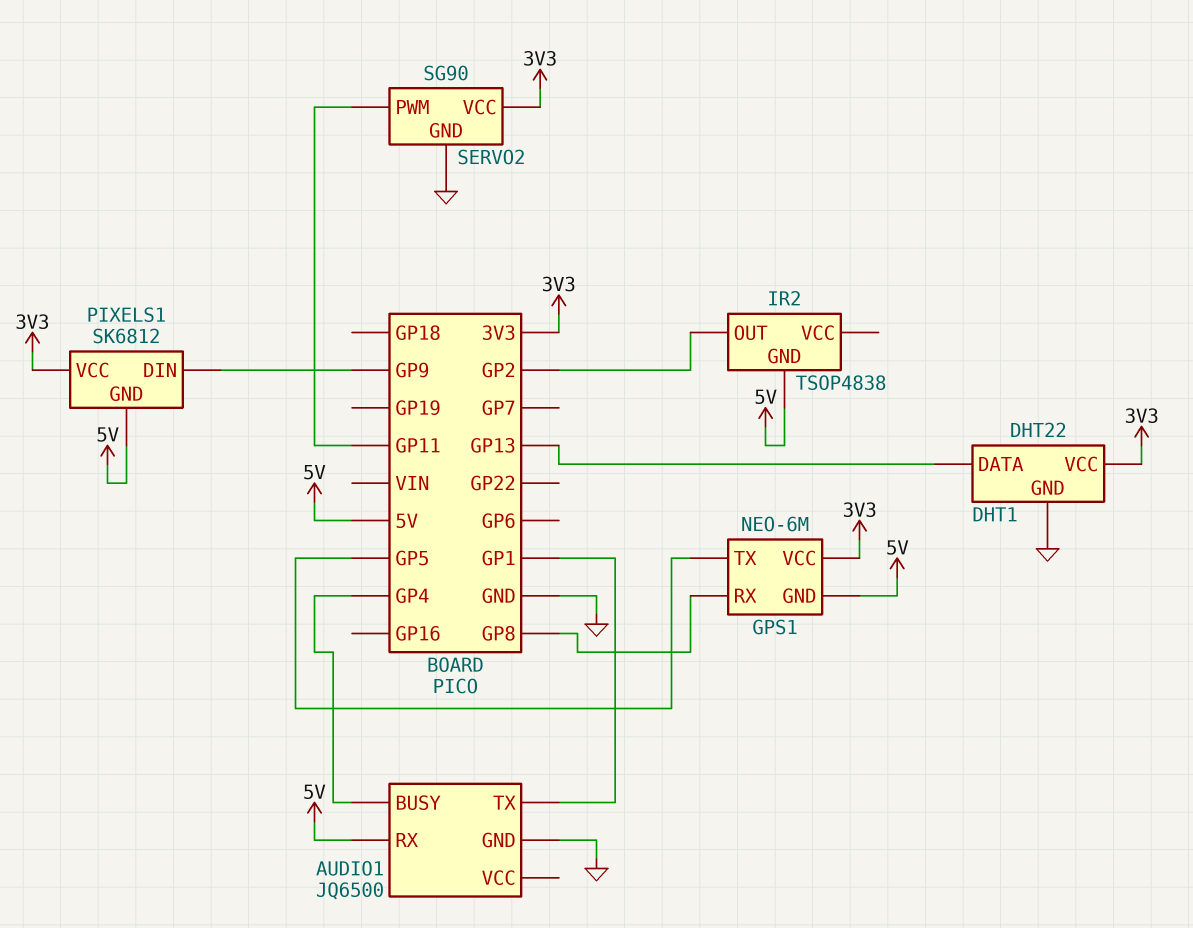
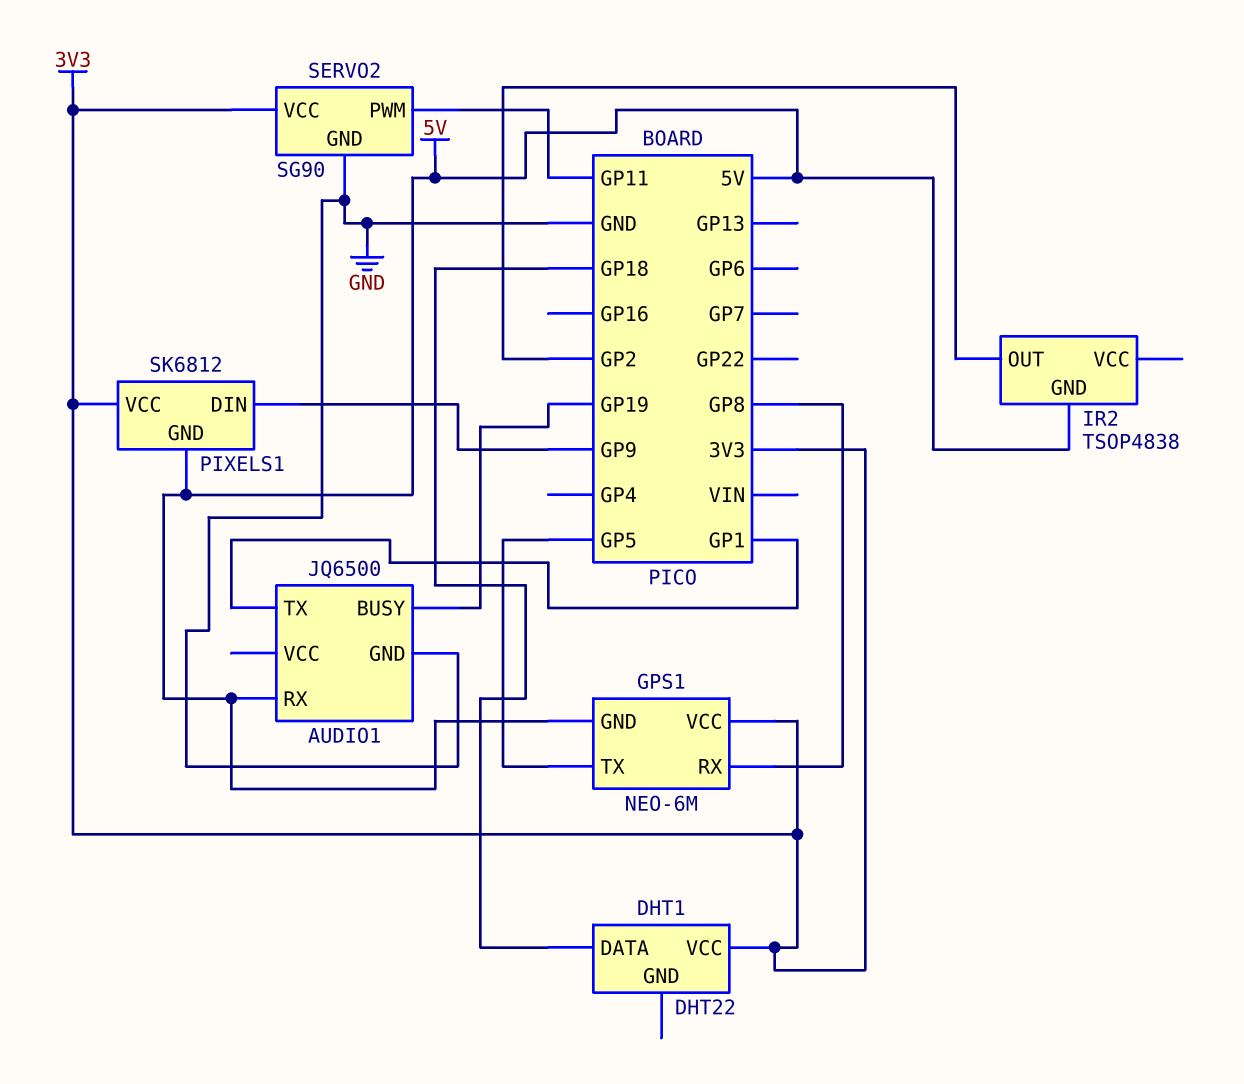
AUDIO1 pin BUSY: GP4 -> GP19
DHT1 pin DATA: GP13 -> GP18
DHT1 pin GND: GND -> none

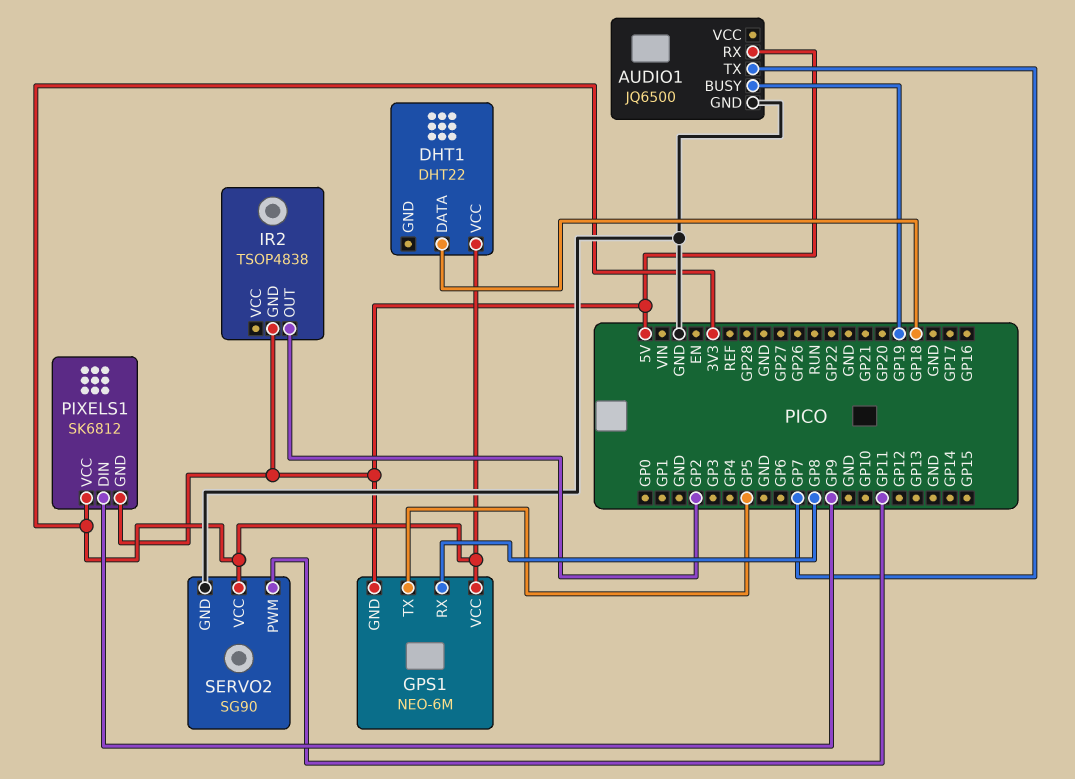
AUDIO1 pin TX: GP1 -> GP7

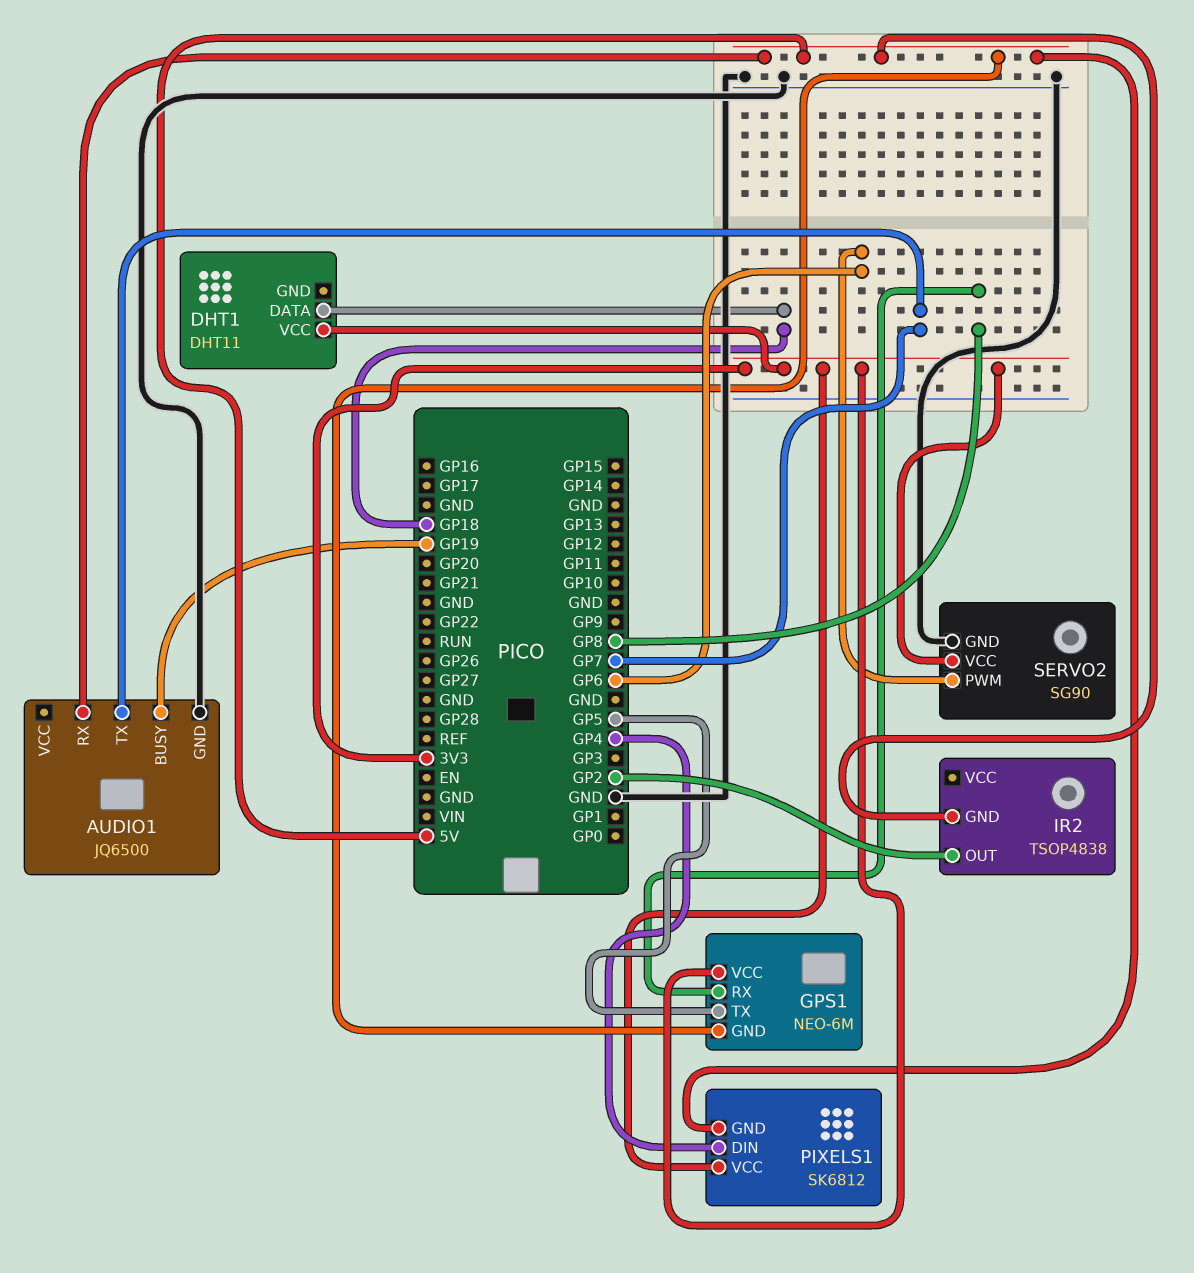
DHT1: DHT22 -> DHT11
PIXELS1 pin DIN: GP9 -> GP4
SERVO2 pin PWM: GP11 -> GP6

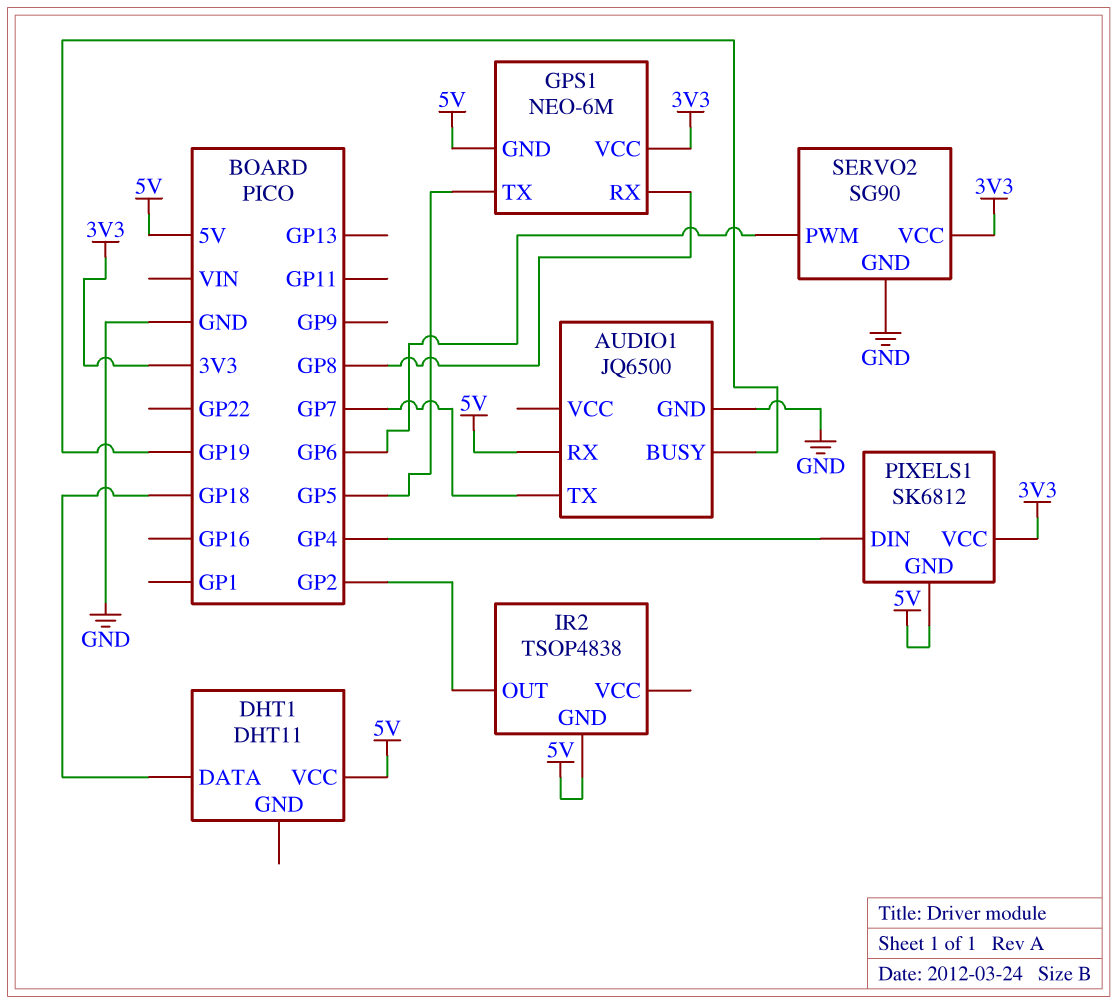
DHT1 pin VCC: 3V3 -> 5V

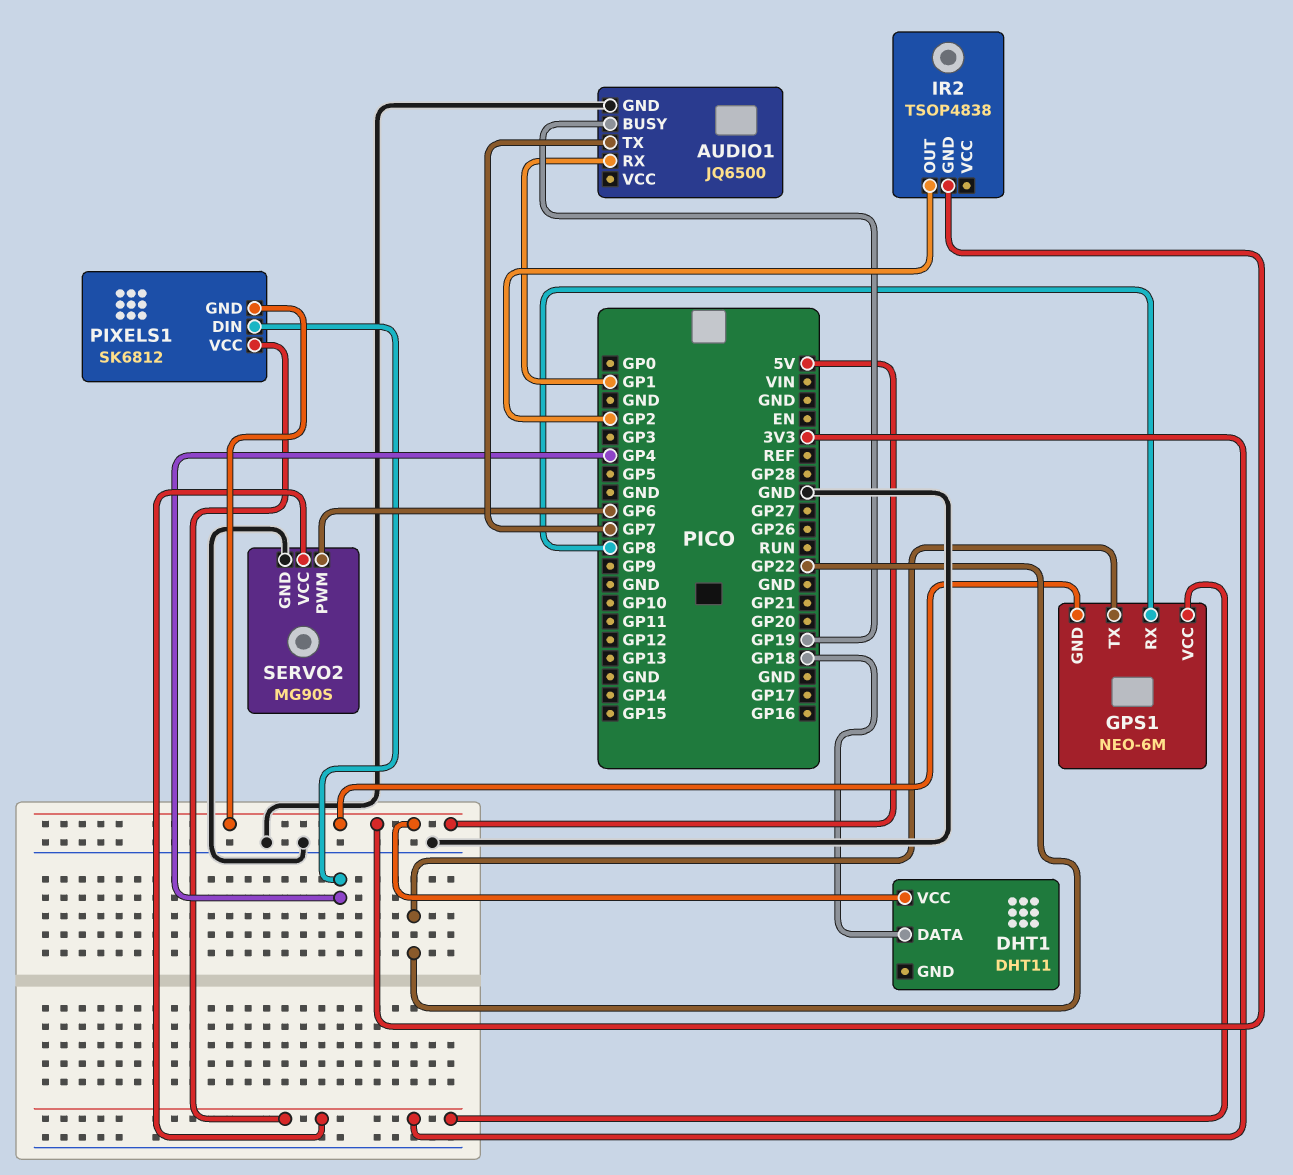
AUDIO1 pin RX: 5V -> GP1
GPS1 pin TX: GP5 -> GP22
SERVO2: SG90 -> MG90S

